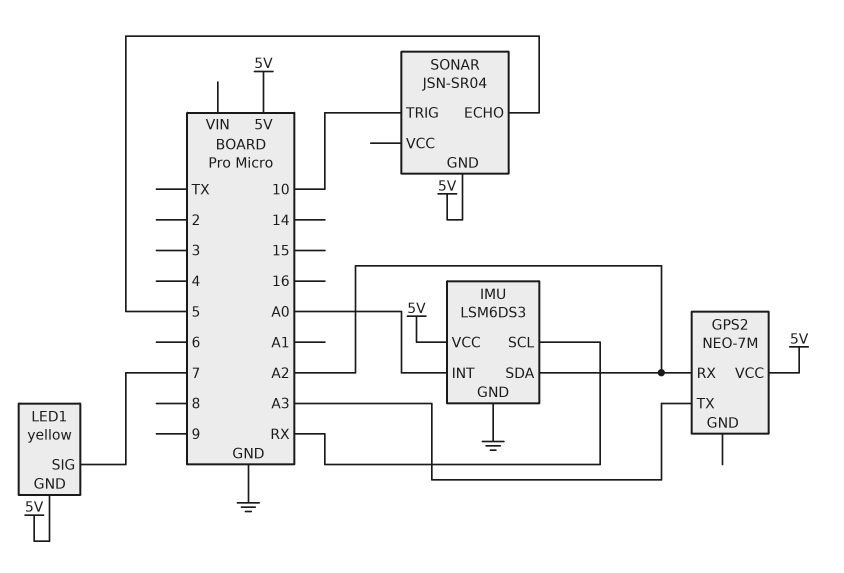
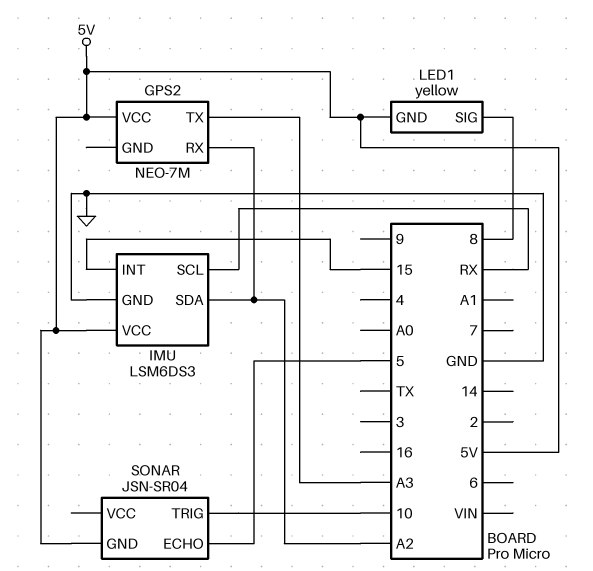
IMU pin INT: A0 -> 15
LED1 pin SIG: 7 -> 8

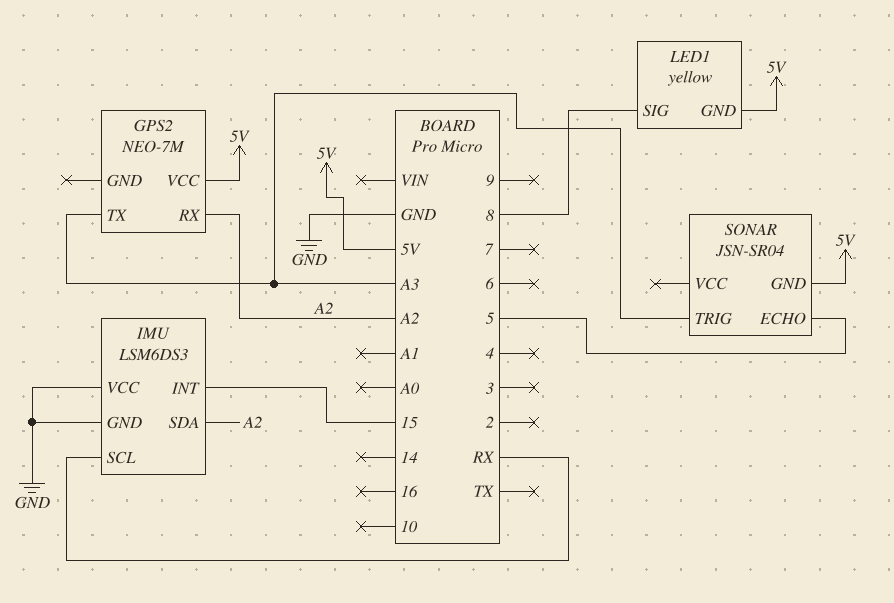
IMU pin VCC: 5V -> GND
SONAR pin TRIG: 10 -> A3

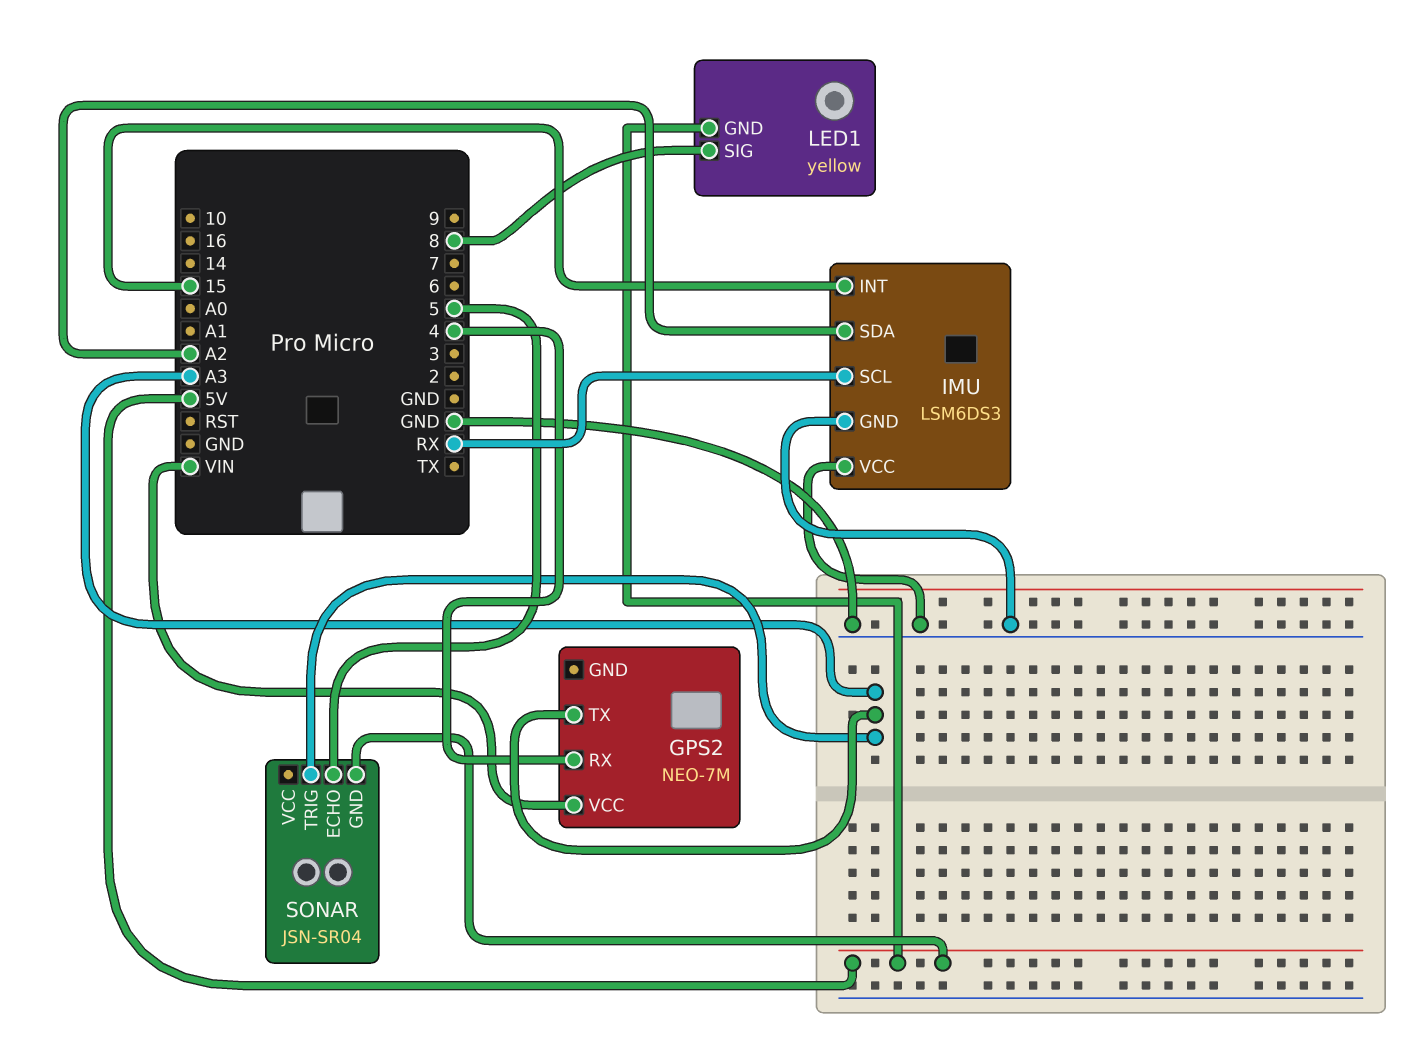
GPS2 pin RX: A2 -> 4
GPS2 pin VCC: 5V -> VIN

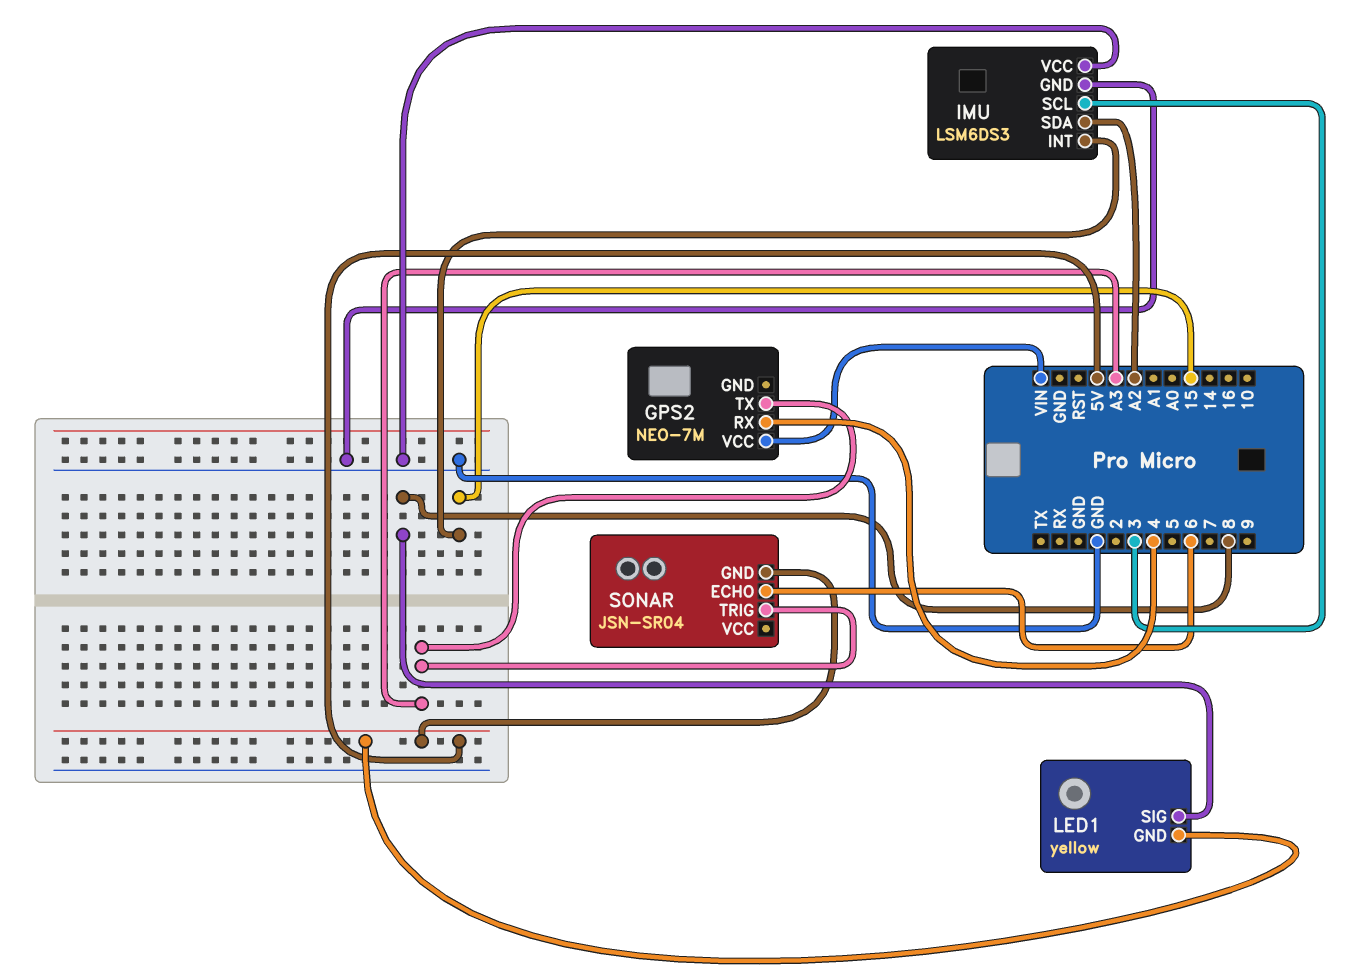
IMU pin SCL: RX -> 3
SONAR pin ECHO: 5 -> 6

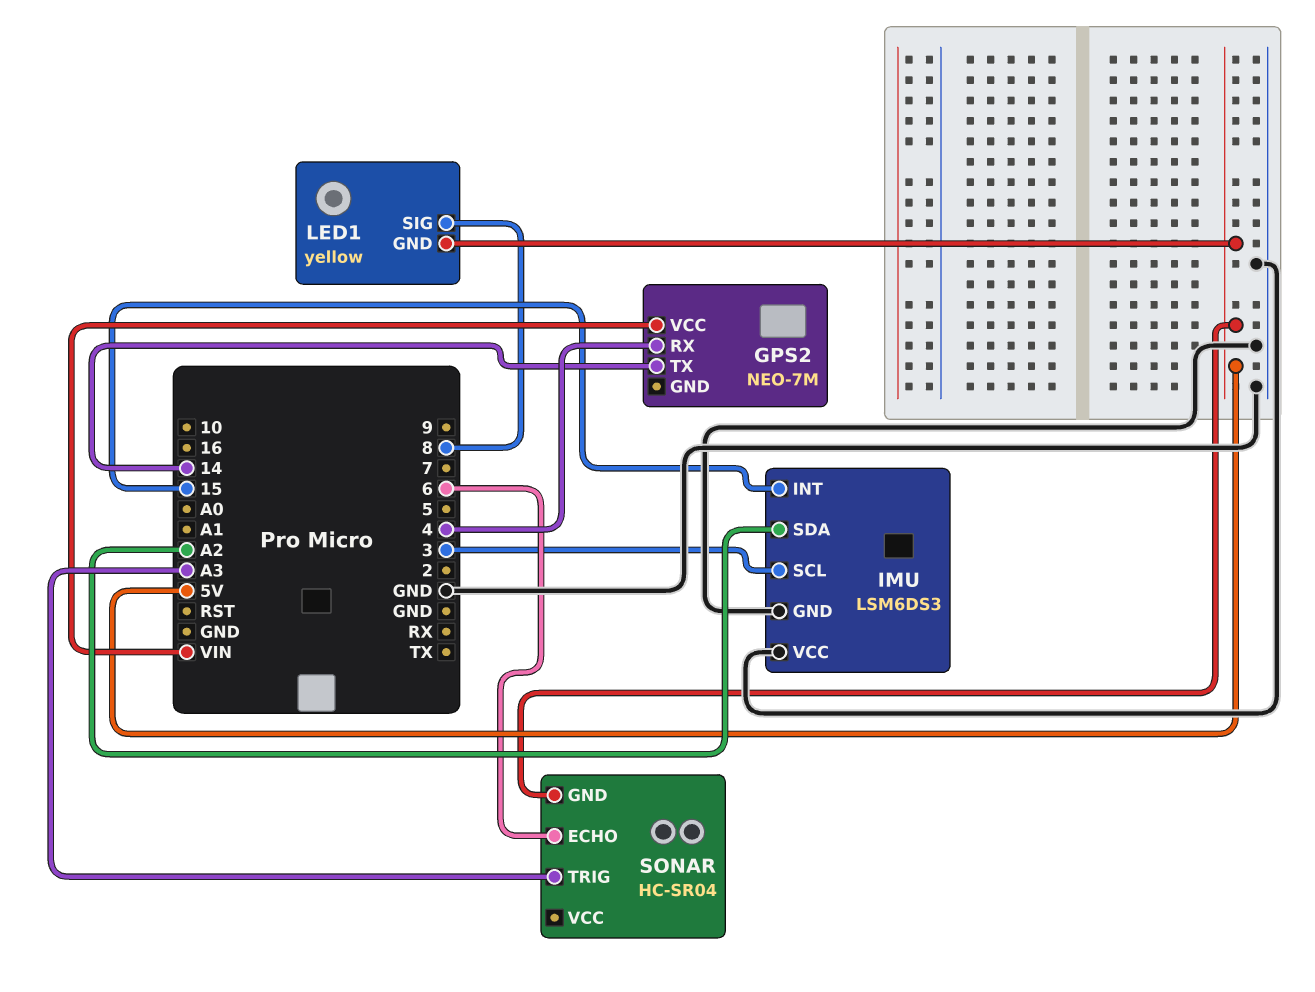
GPS2 pin TX: A3 -> 14
SONAR: JSN-SR04 -> HC-SR04

